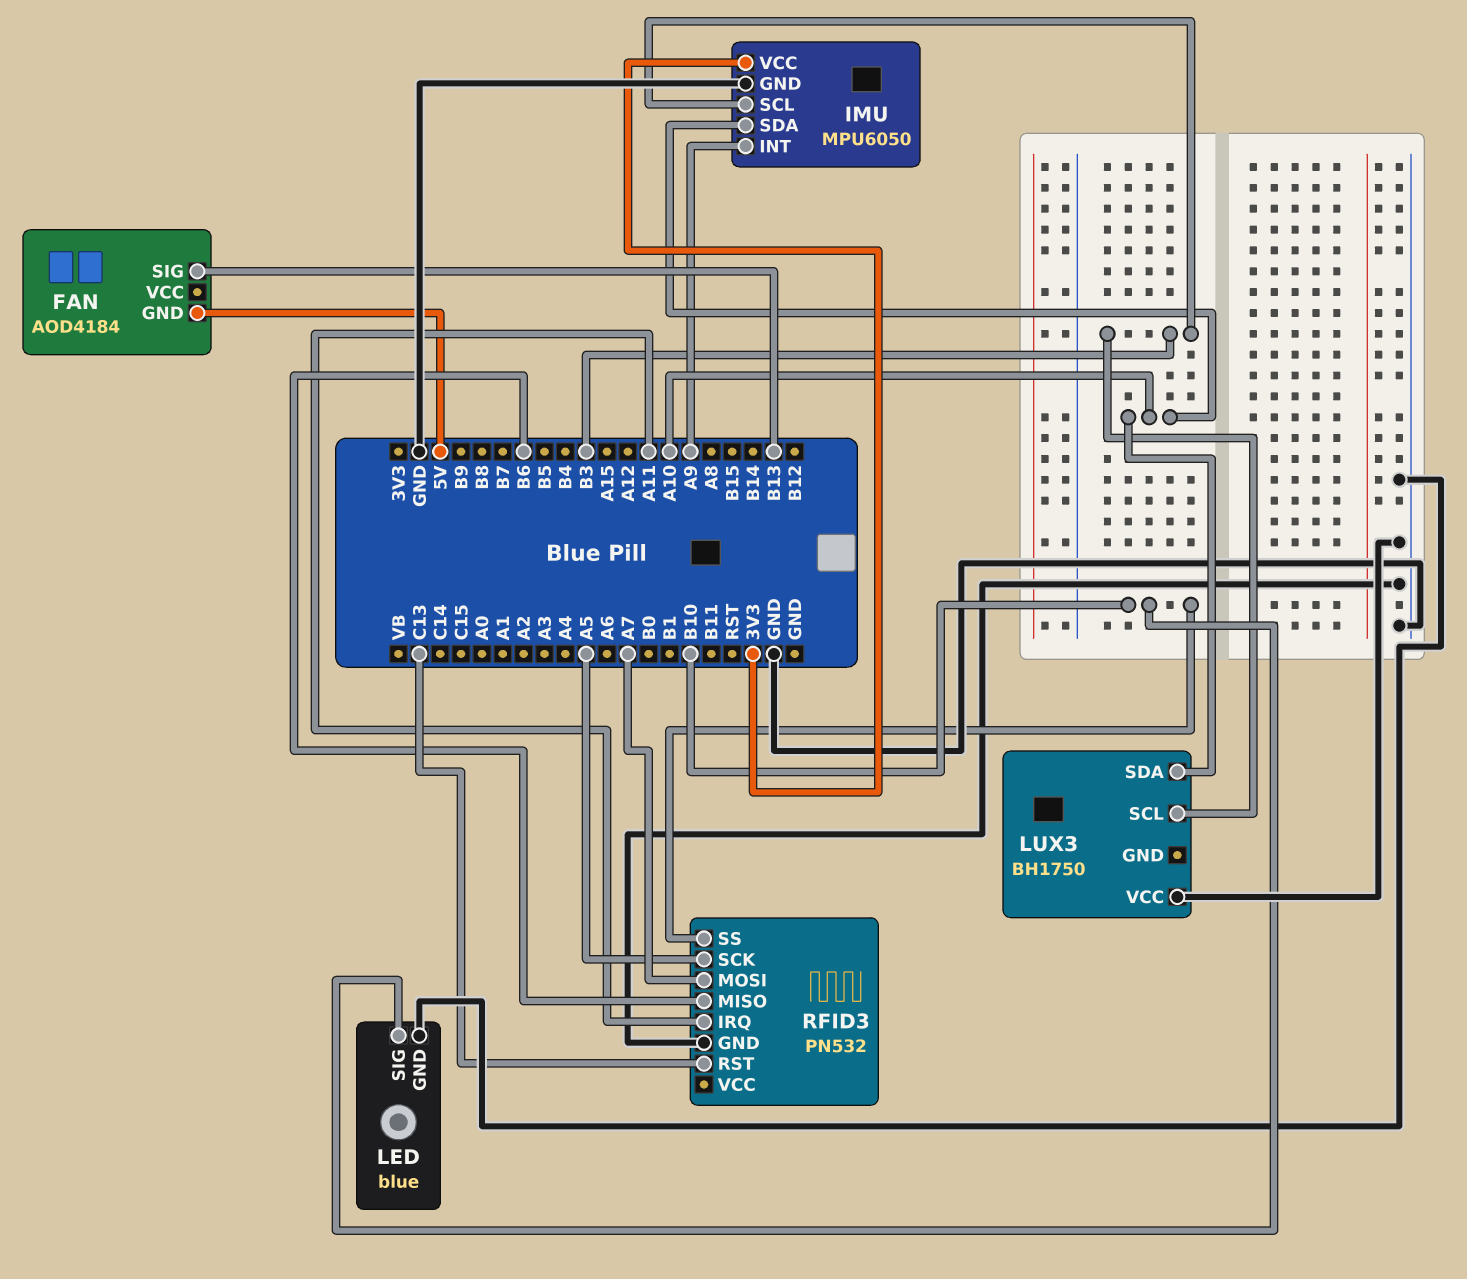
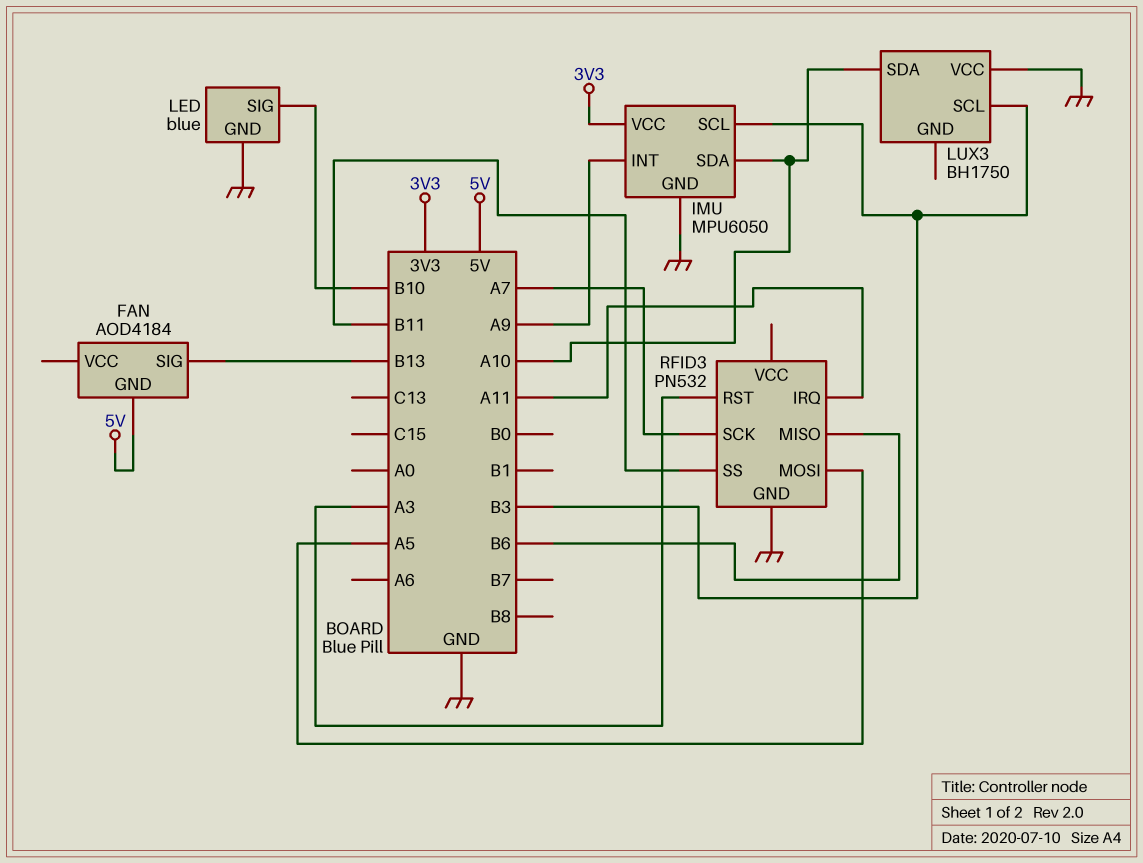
RFID3 pin MOSI: A7 -> A5
RFID3 pin RST: C13 -> A3
RFID3 pin SCK: A5 -> A7
RFID3 pin SS: B10 -> B11

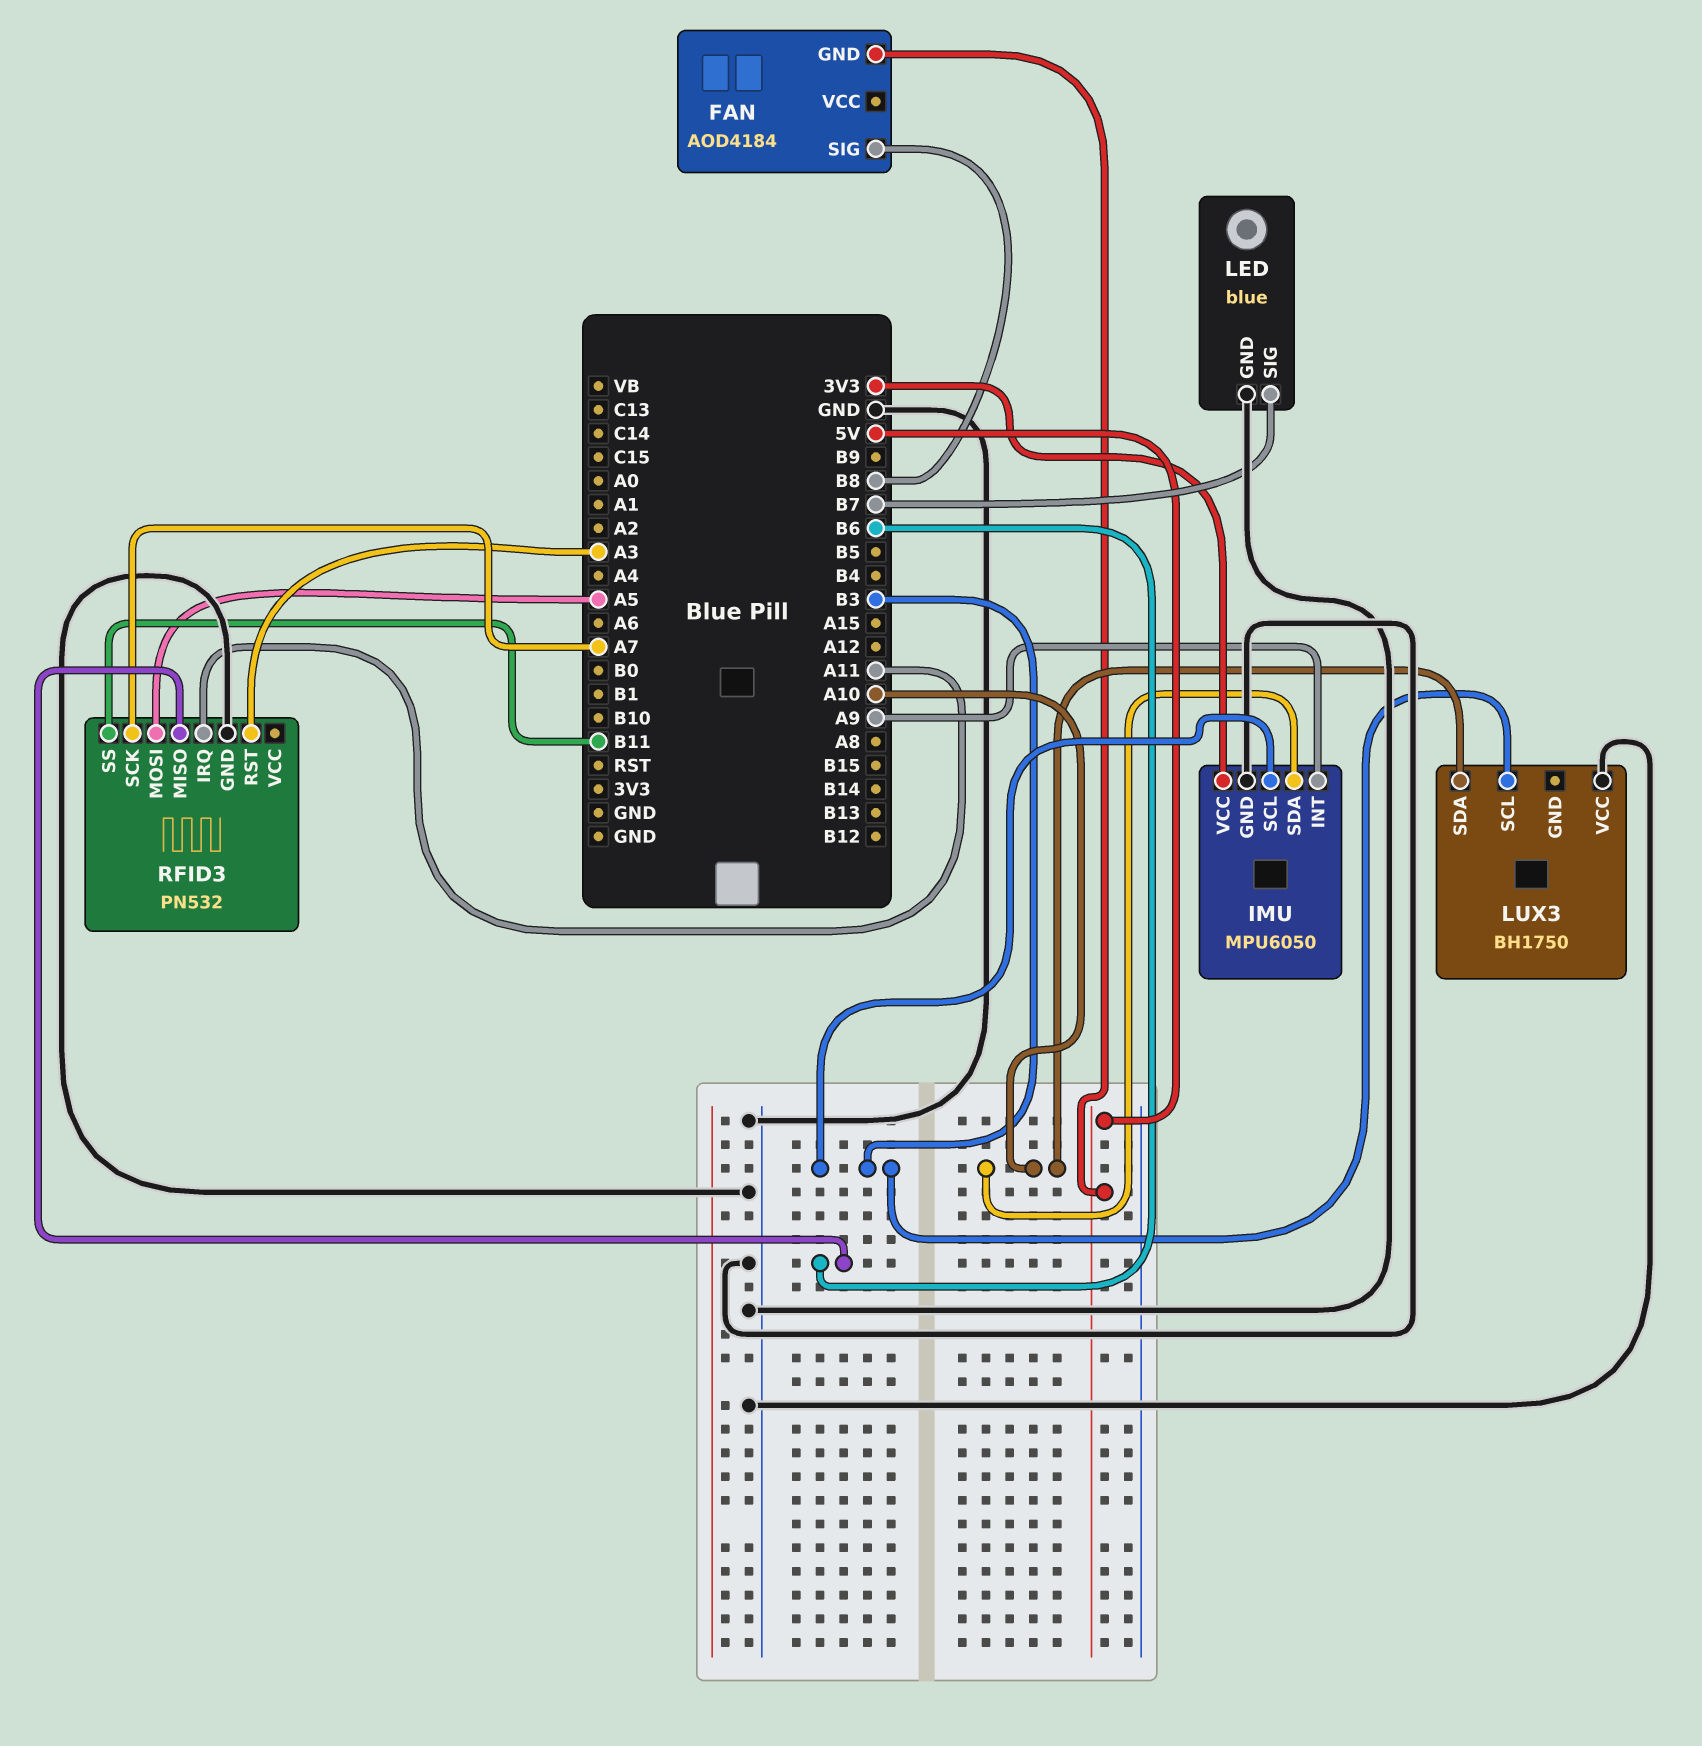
FAN pin SIG: B13 -> B8
LED pin SIG: B10 -> B7

